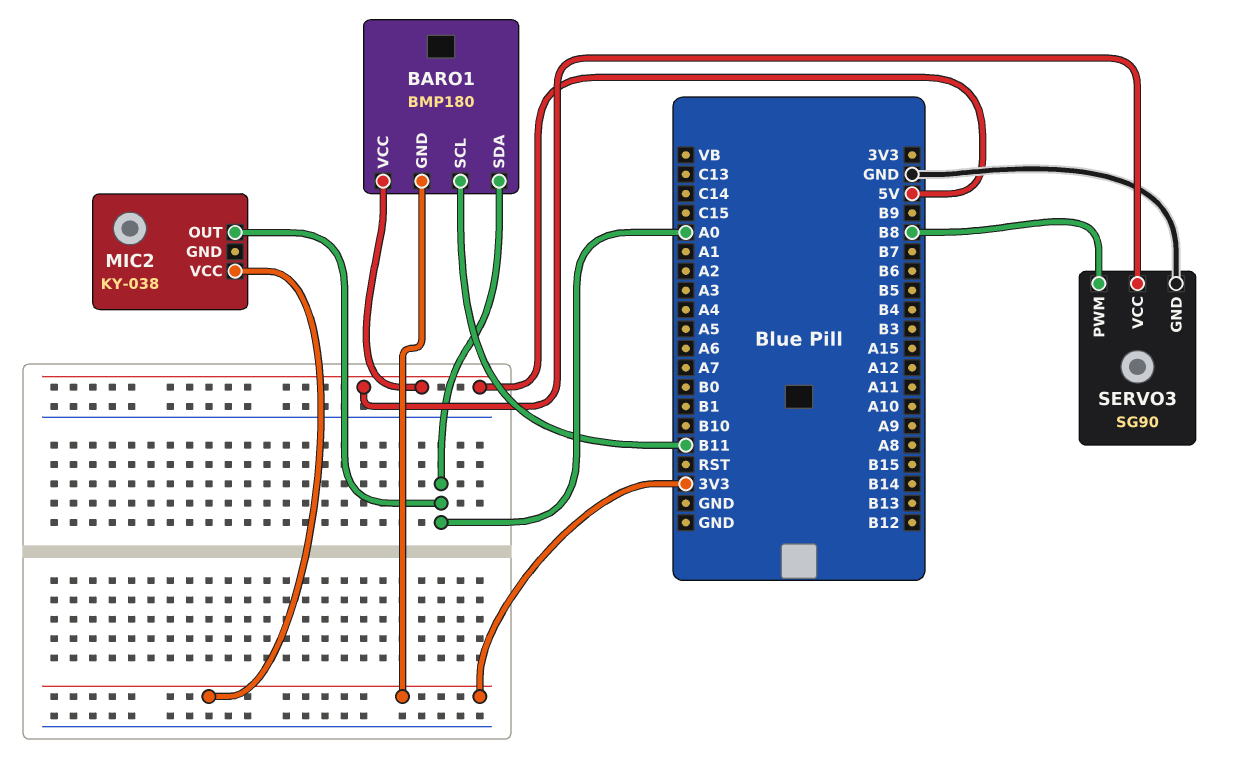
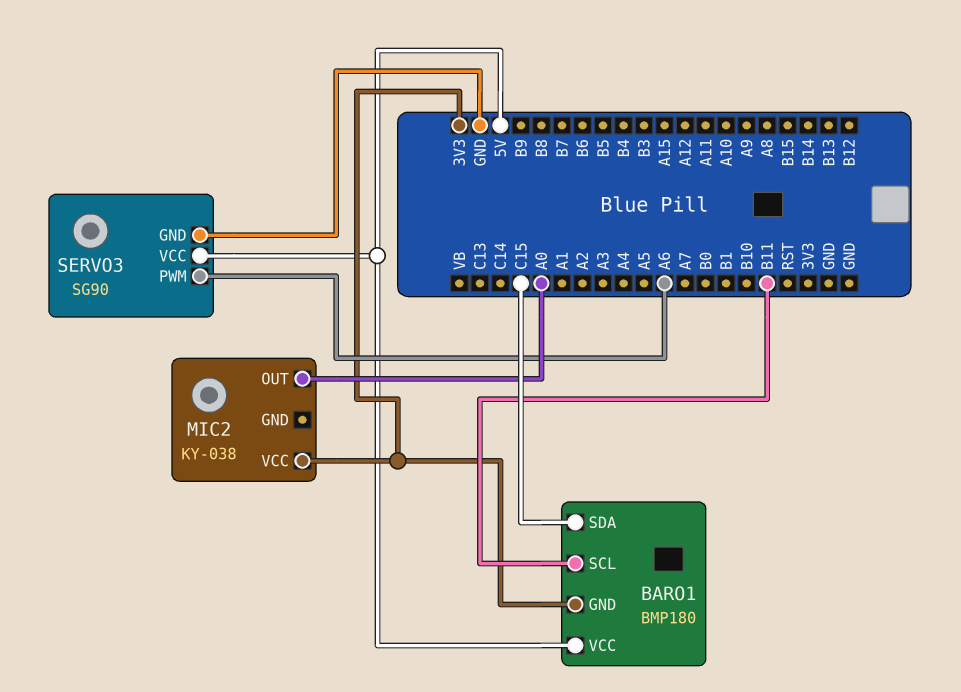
BARO1 pin SDA: A0 -> C15
SERVO3 pin PWM: B8 -> A6

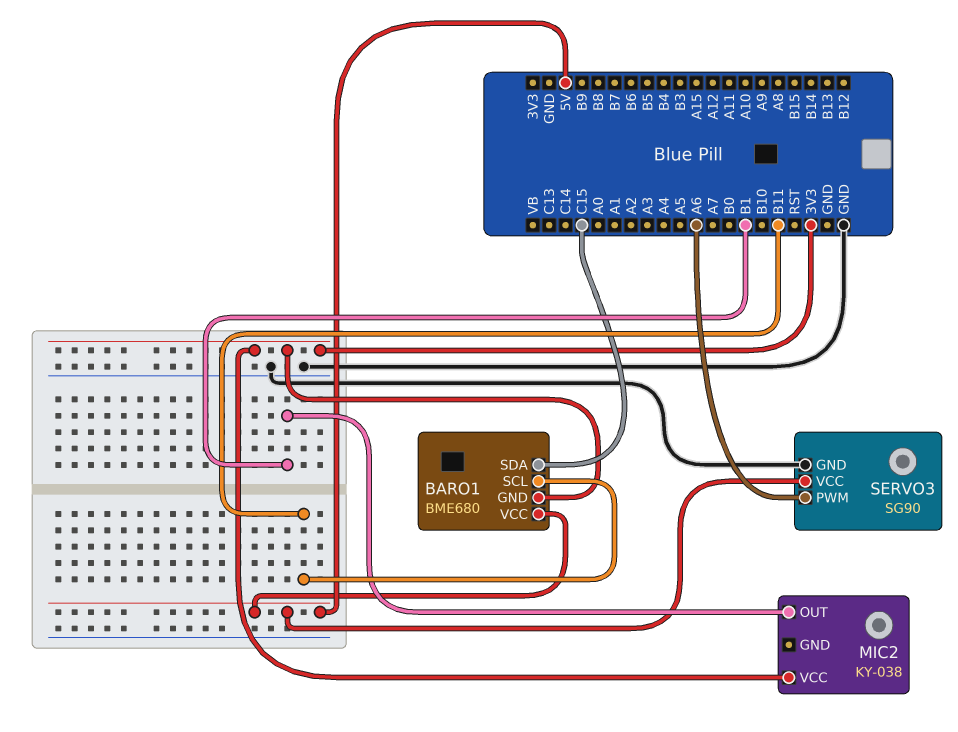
BARO1: BMP180 -> BME680
MIC2 pin OUT: A0 -> B1

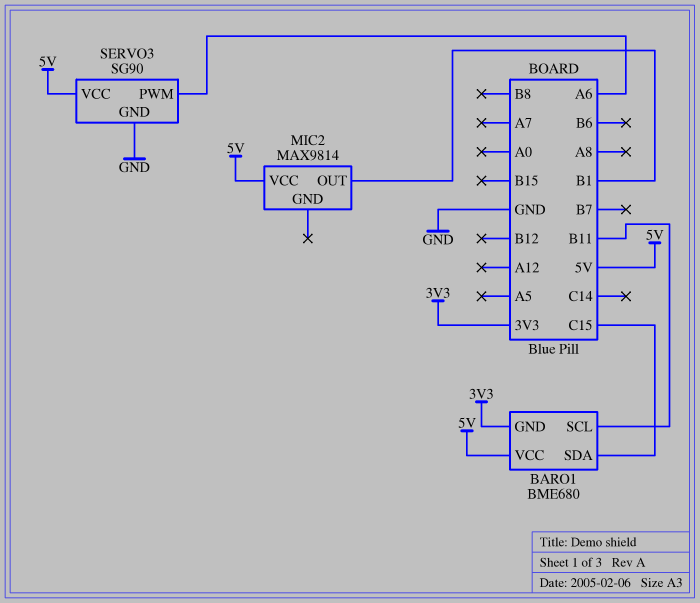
MIC2: KY-038 -> MAX9814
MIC2 pin VCC: 3V3 -> 5V

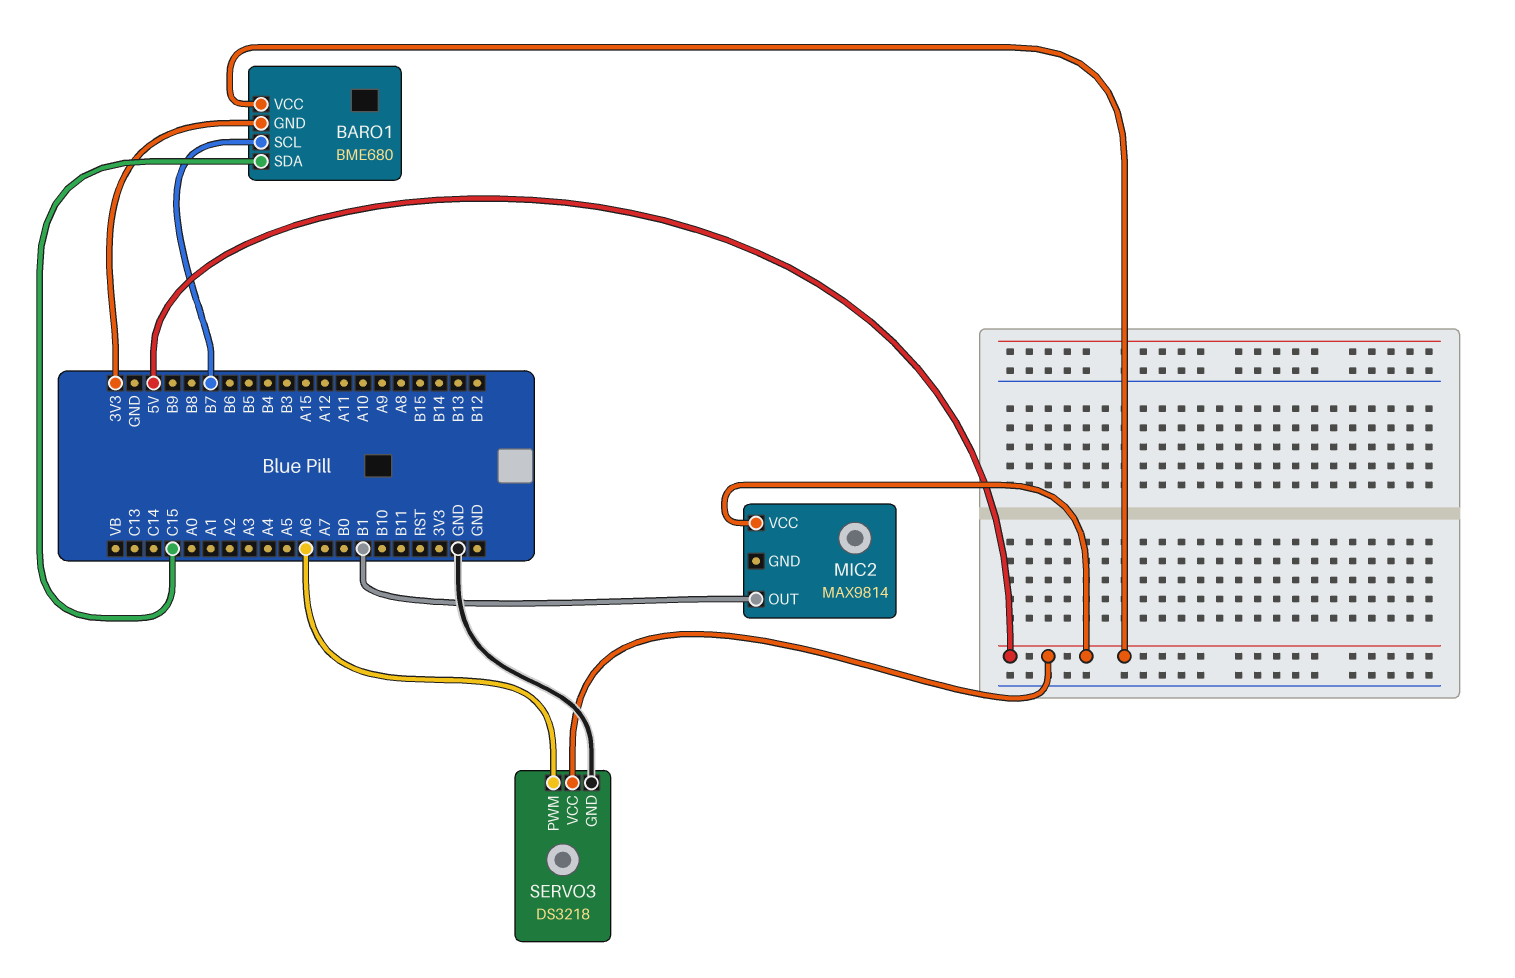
BARO1 pin SCL: B11 -> B7
SERVO3: SG90 -> DS3218

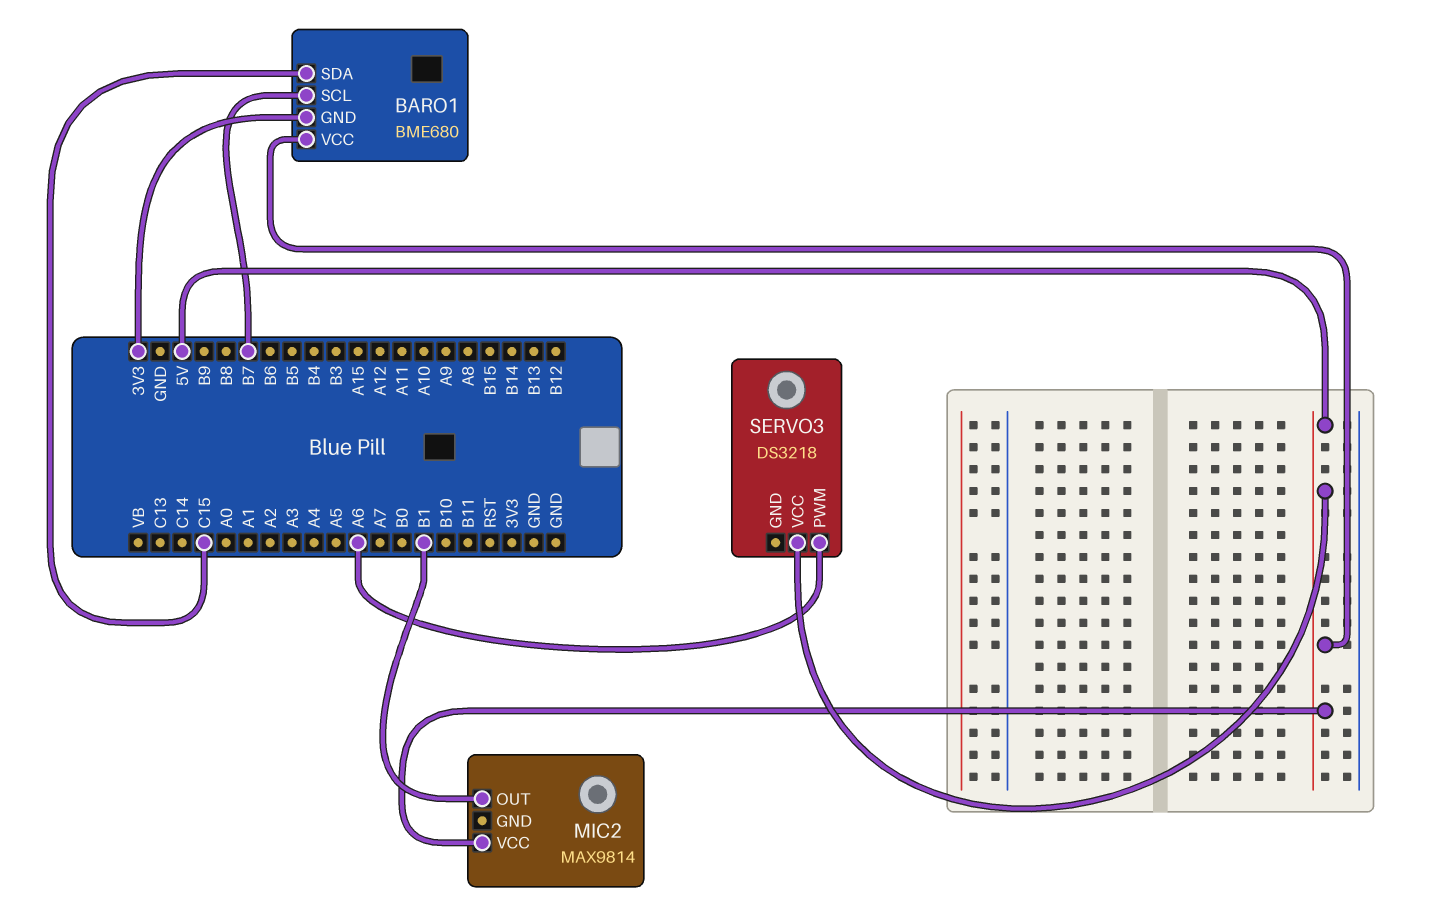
SERVO3 pin GND: GND -> none

